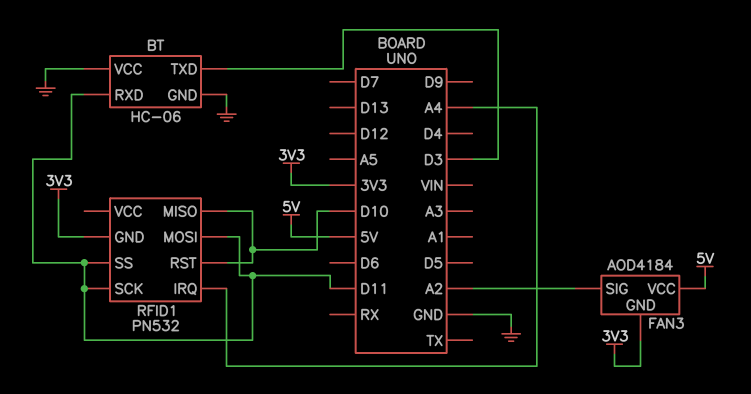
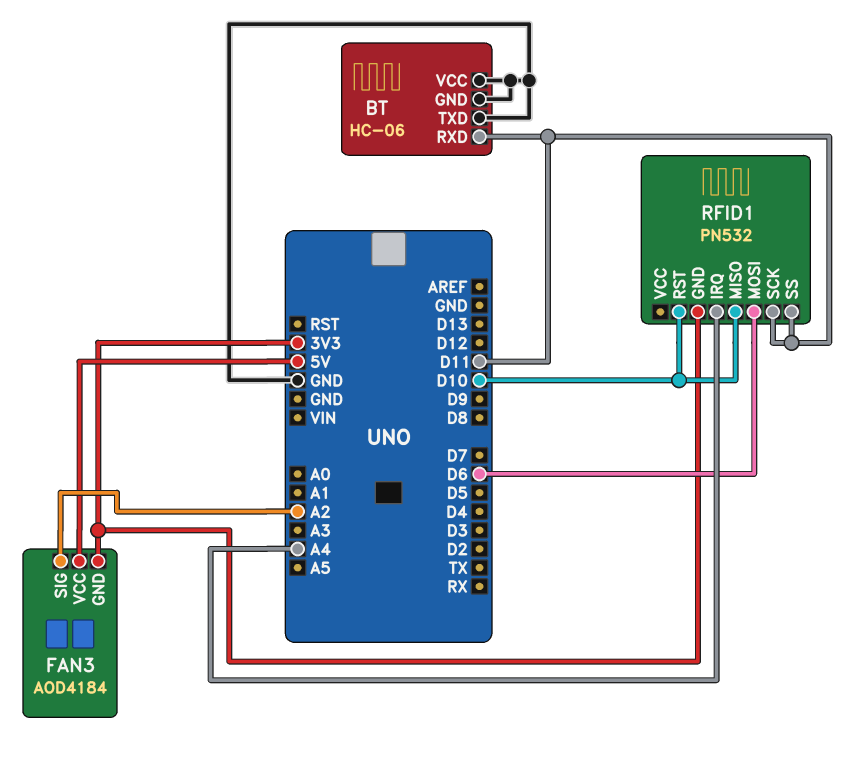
BT pin TXD: D3 -> GND
RFID1 pin MOSI: D11 -> D6

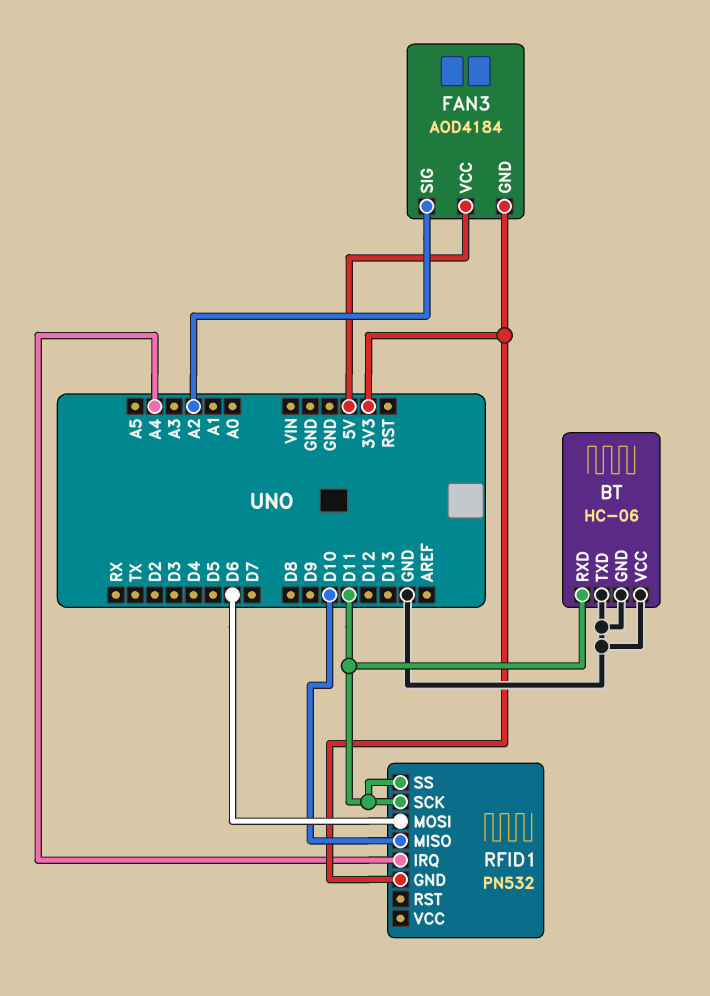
RFID1 pin RST: D10 -> none

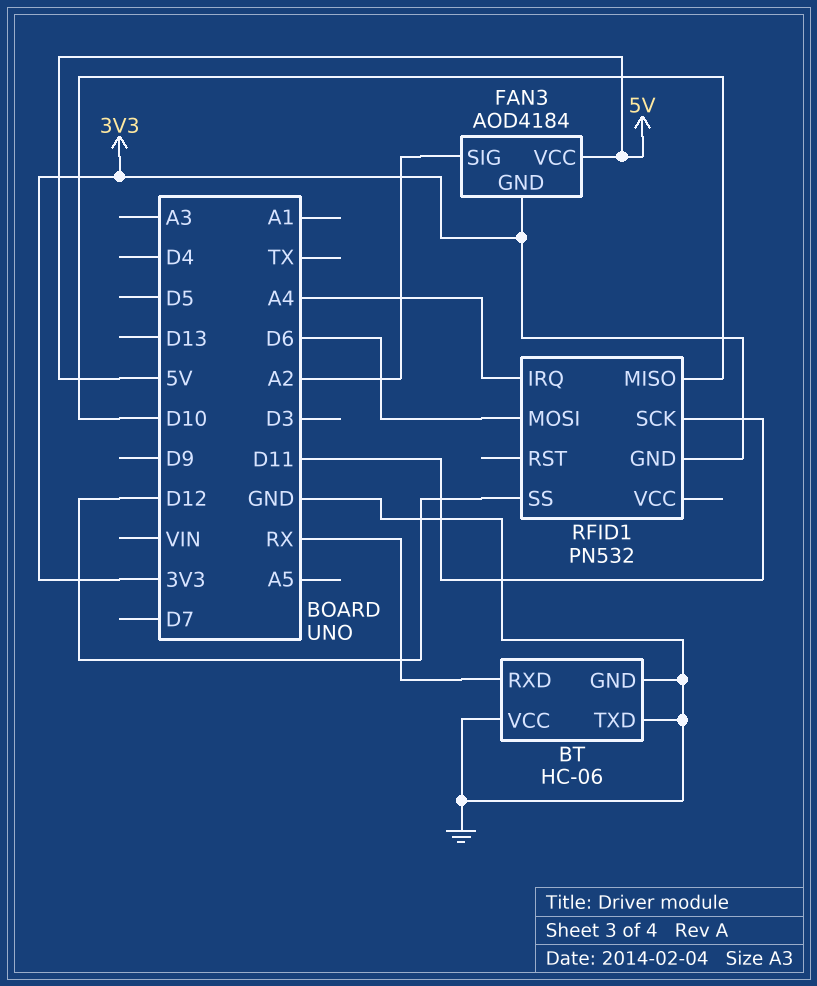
BT pin RXD: D11 -> RX
RFID1 pin SS: D11 -> D12

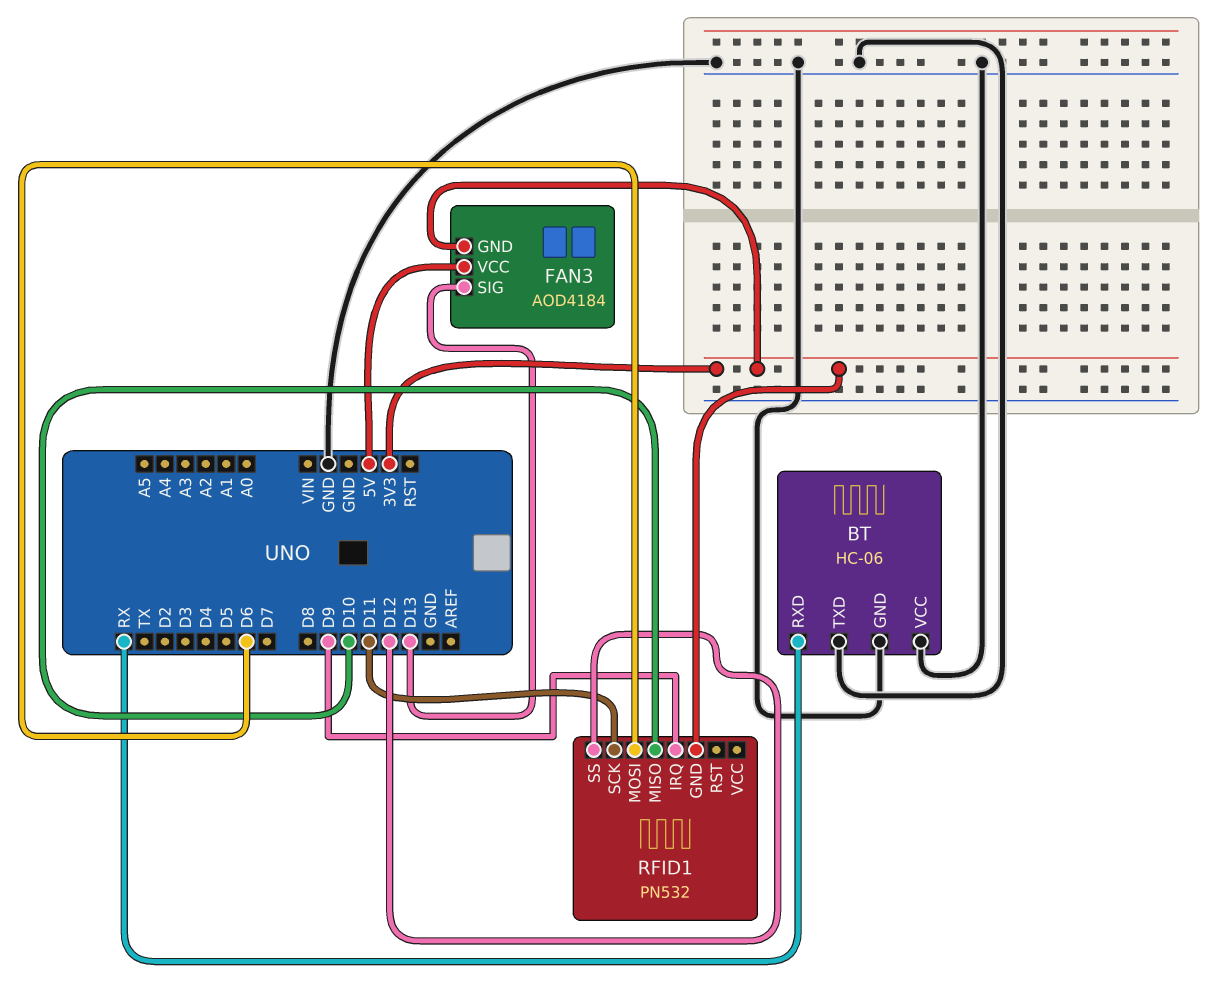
FAN3 pin SIG: A2 -> D13
RFID1 pin IRQ: A4 -> D9

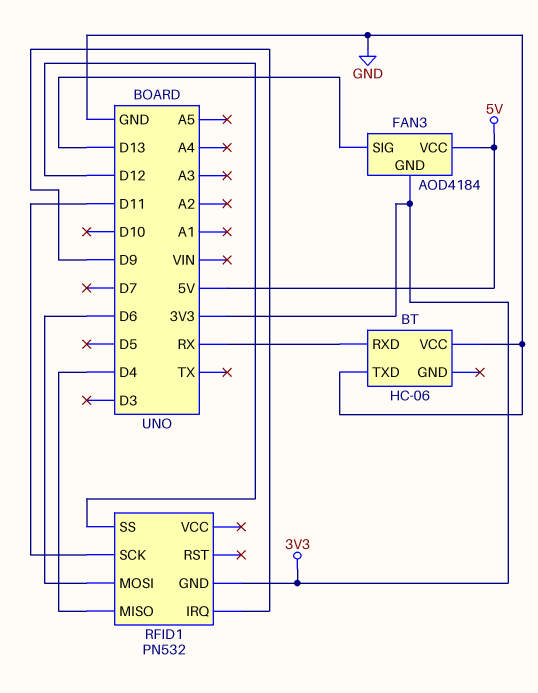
BT pin GND: GND -> none
RFID1 pin MISO: D10 -> D4

